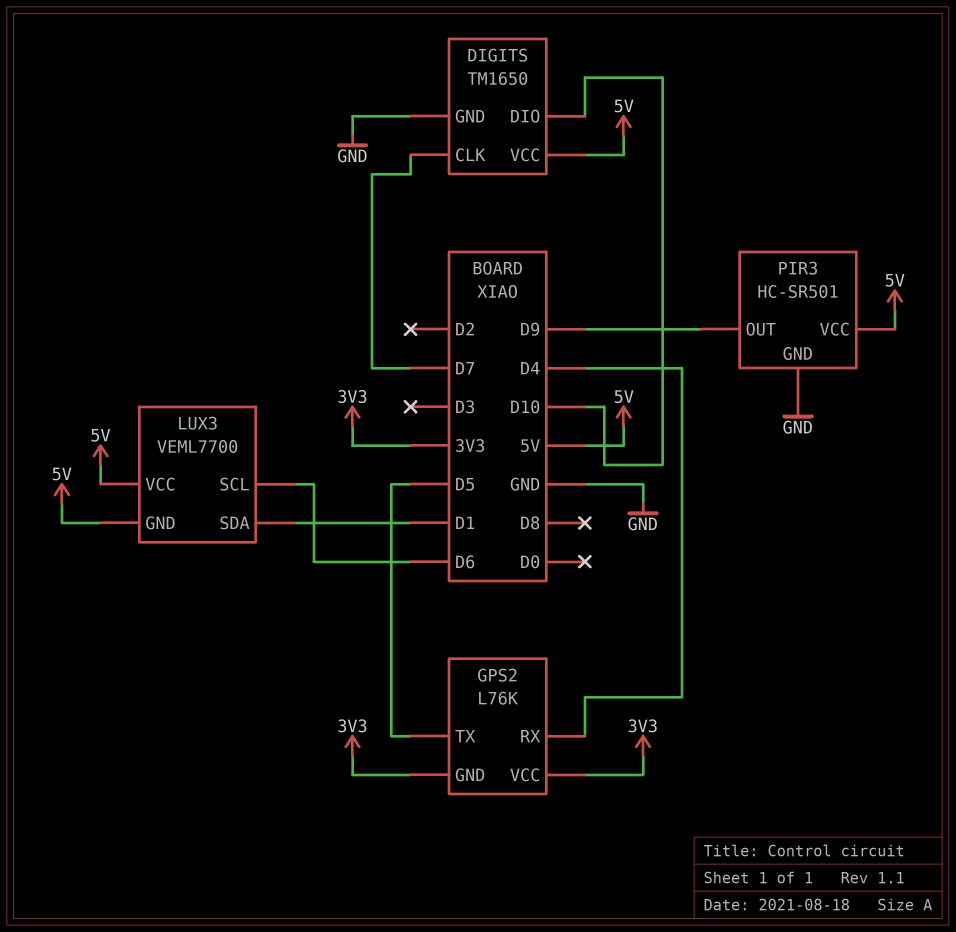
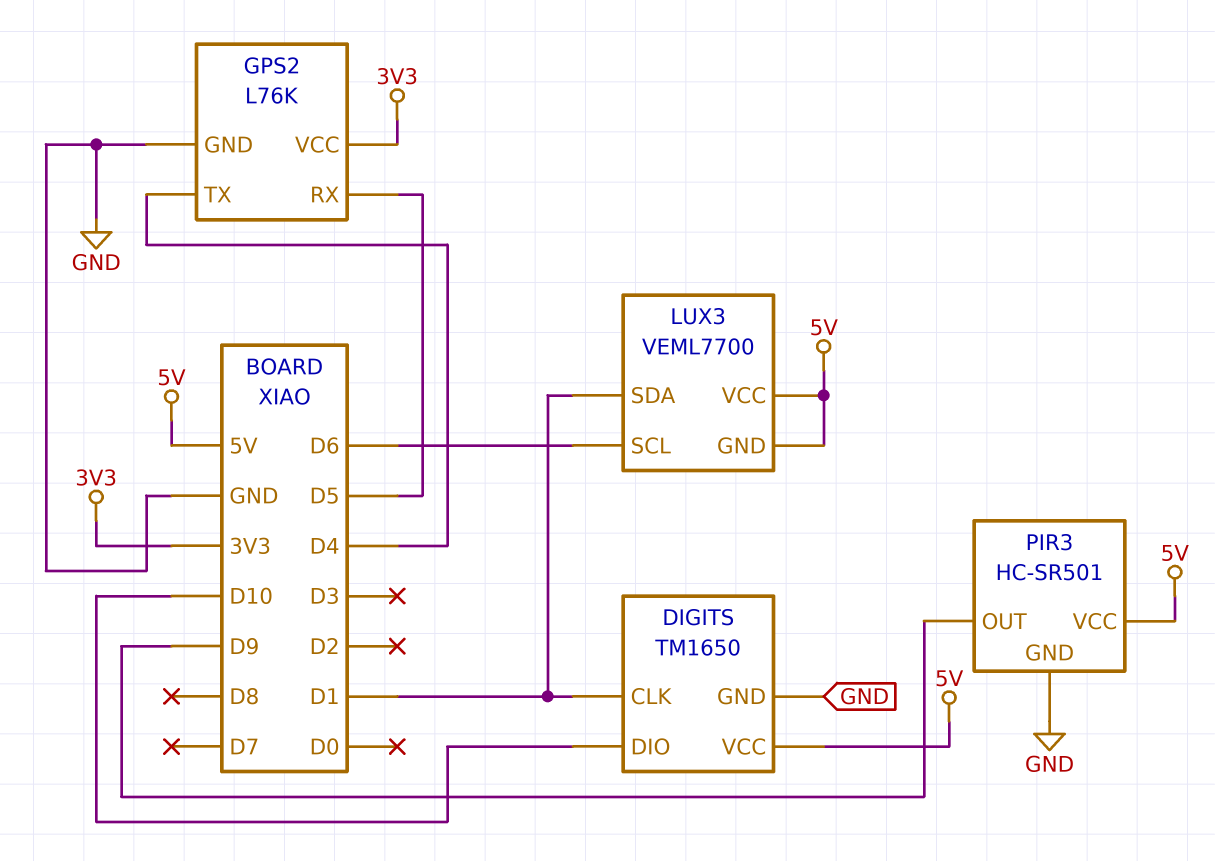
DIGITS pin CLK: D7 -> D1
GPS2 pin GND: 3V3 -> GND
GPS2 pin RX: D4 -> D5
GPS2 pin TX: D5 -> D4

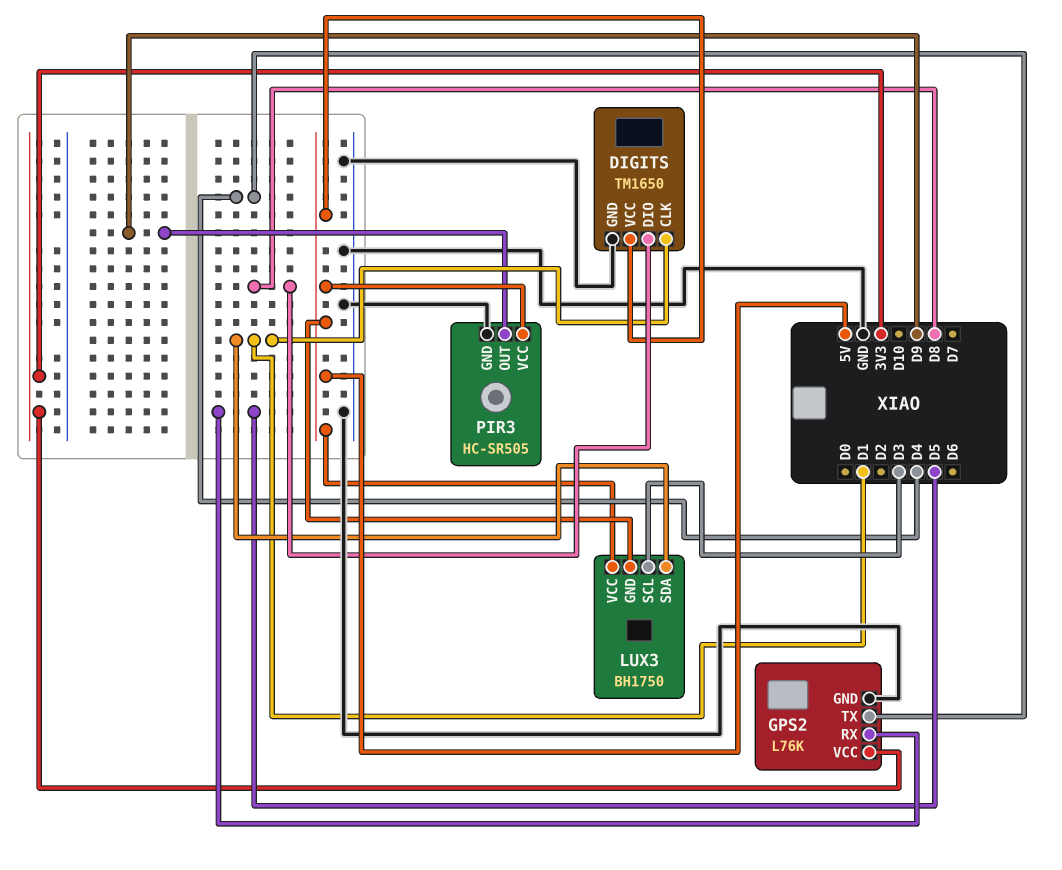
DIGITS pin DIO: D10 -> D8
LUX3: VEML7700 -> BH1750
LUX3 pin SCL: D6 -> D3
PIR3: HC-SR501 -> HC-SR505

